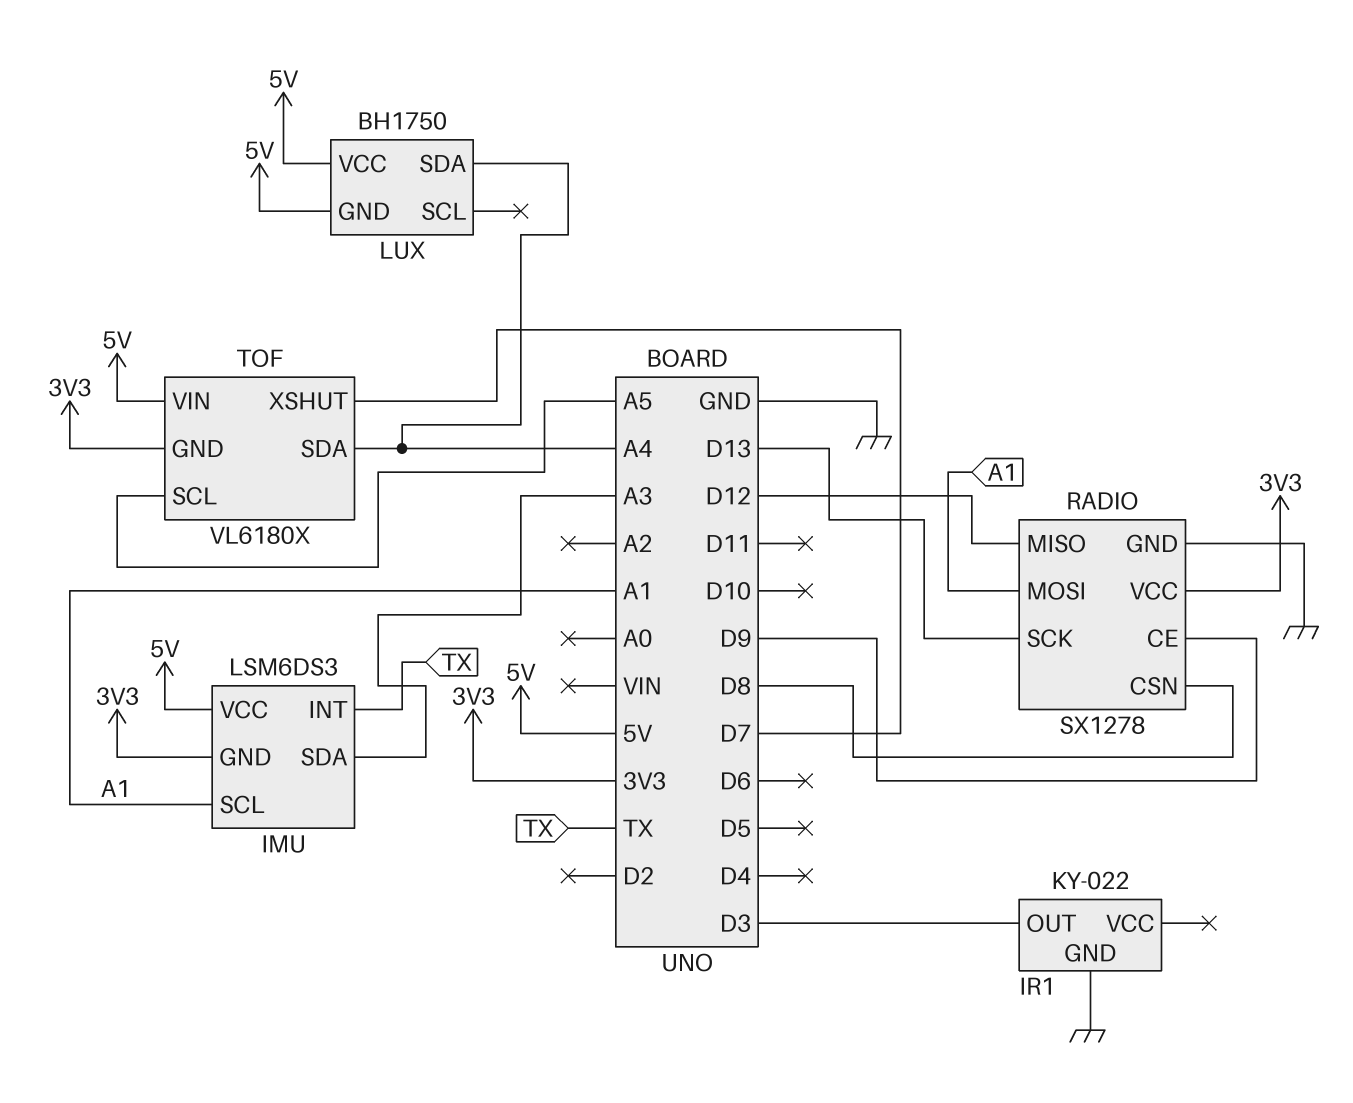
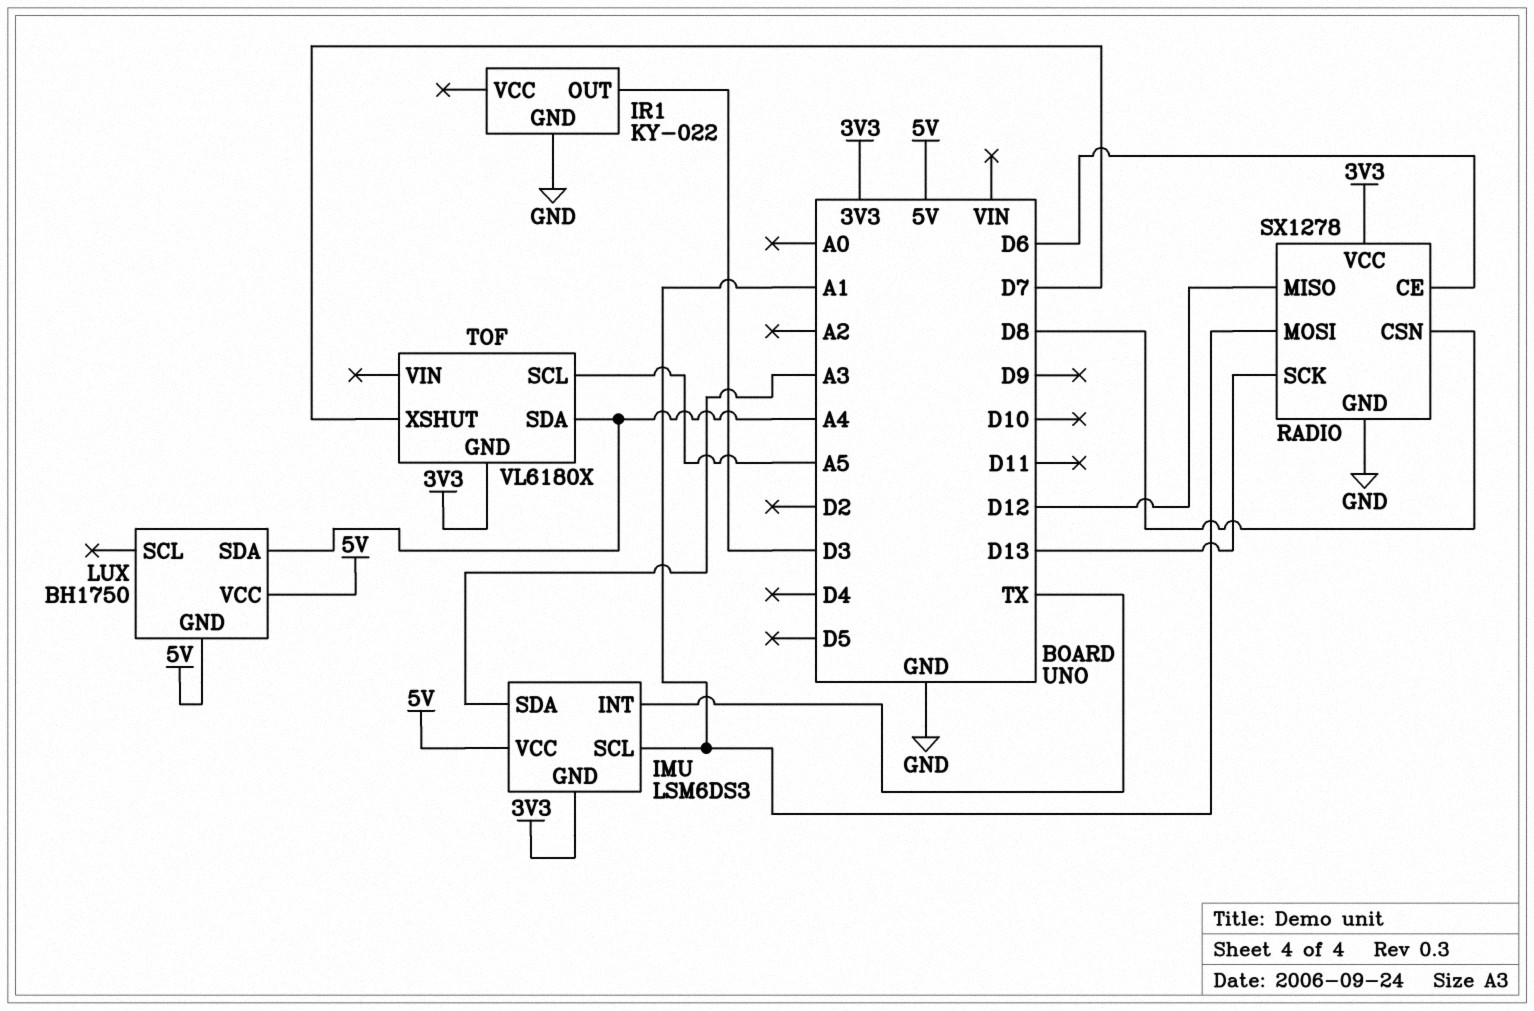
RADIO pin CE: D9 -> D6
TOF pin VIN: 5V -> none

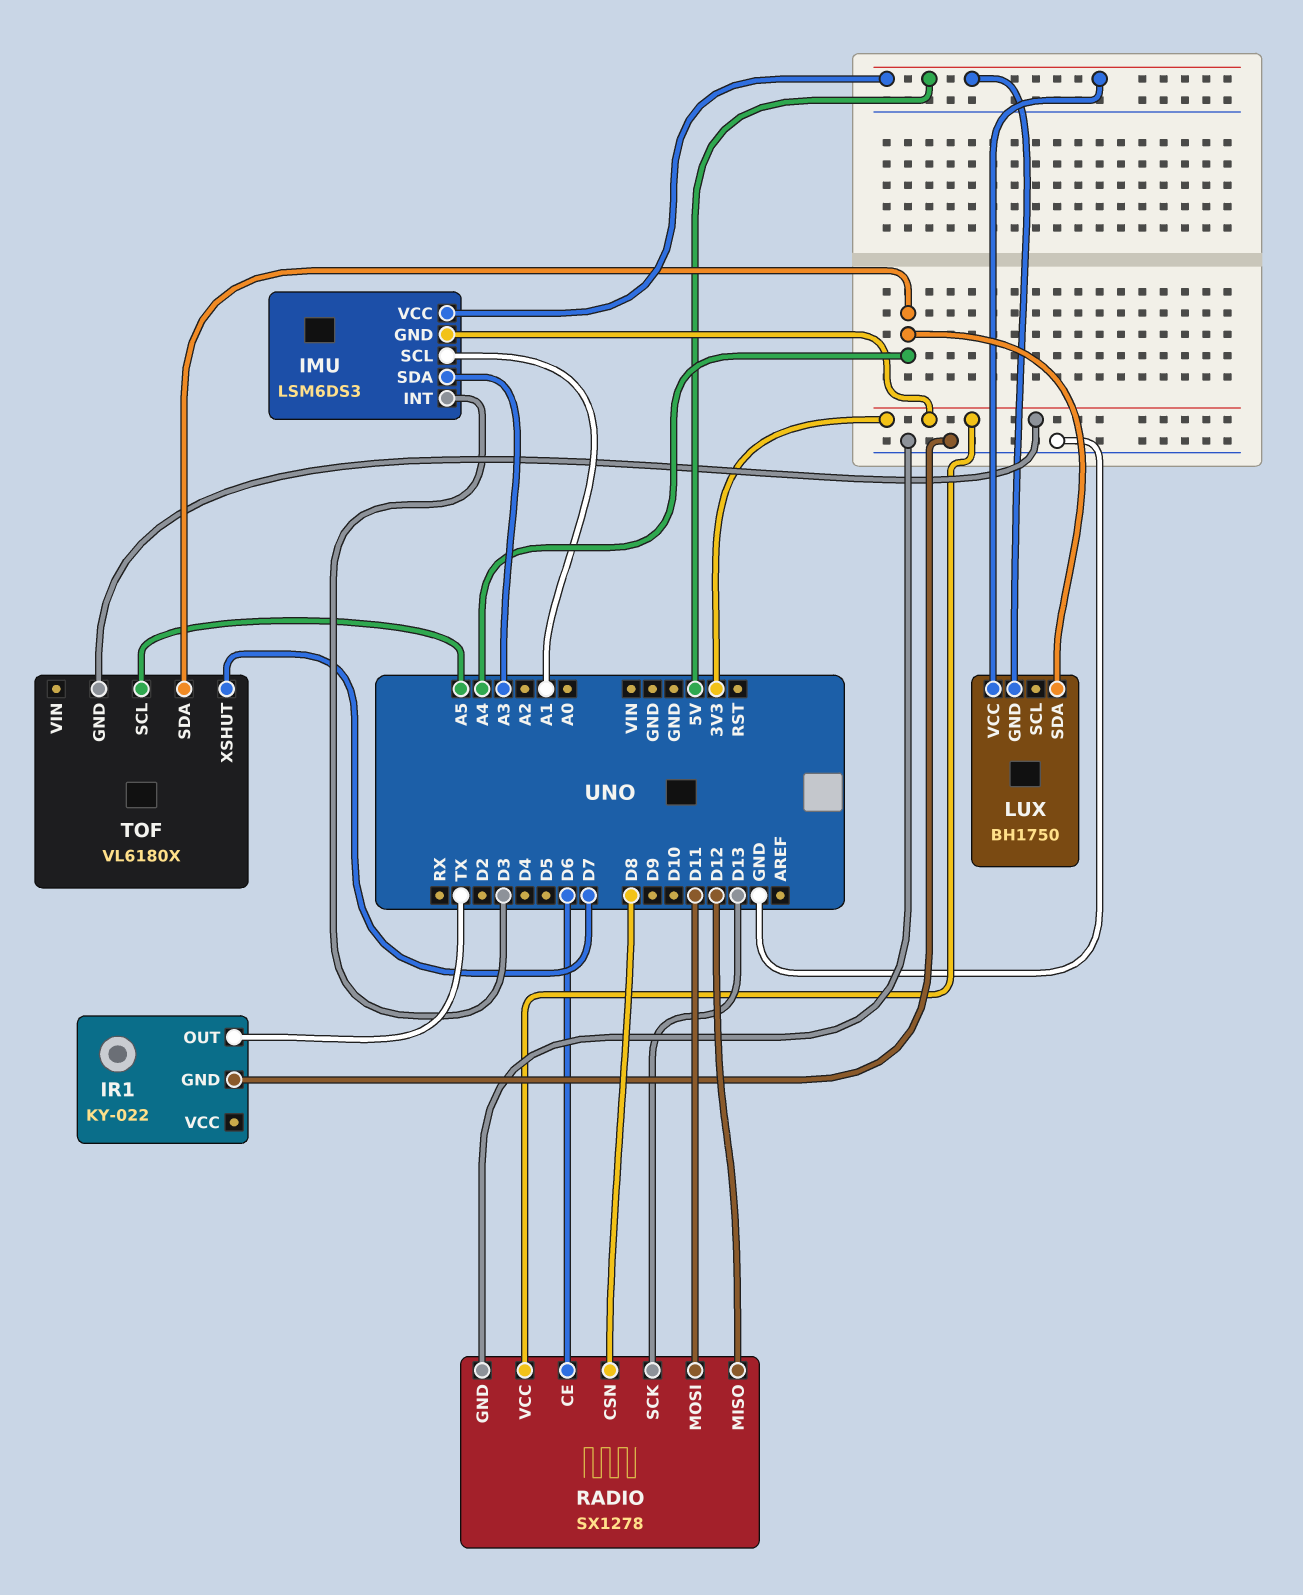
IMU pin INT: TX -> D3
IR1 pin OUT: D3 -> TX
RADIO pin MOSI: A1 -> D11

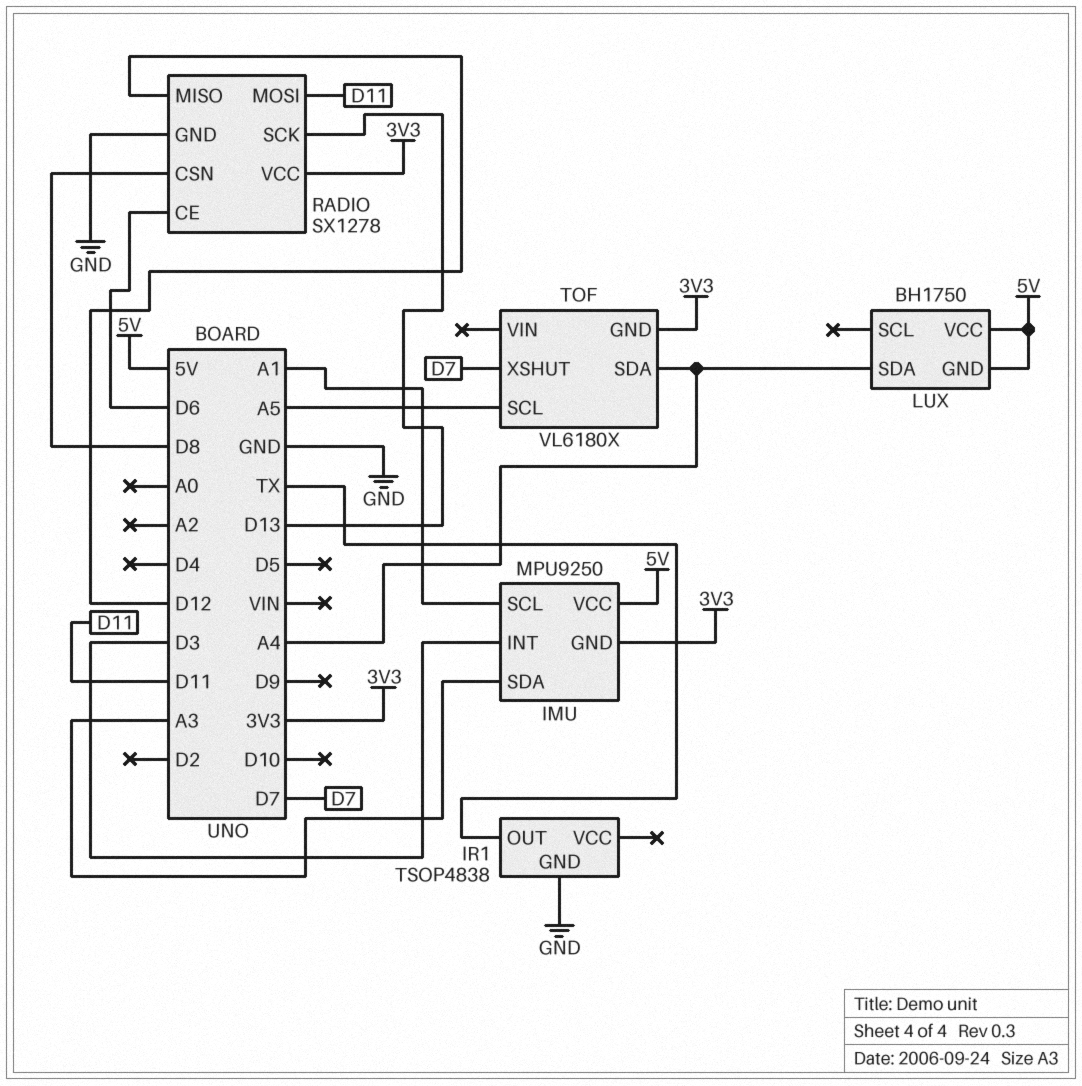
IMU: LSM6DS3 -> MPU9250
IR1: KY-022 -> TSOP4838

